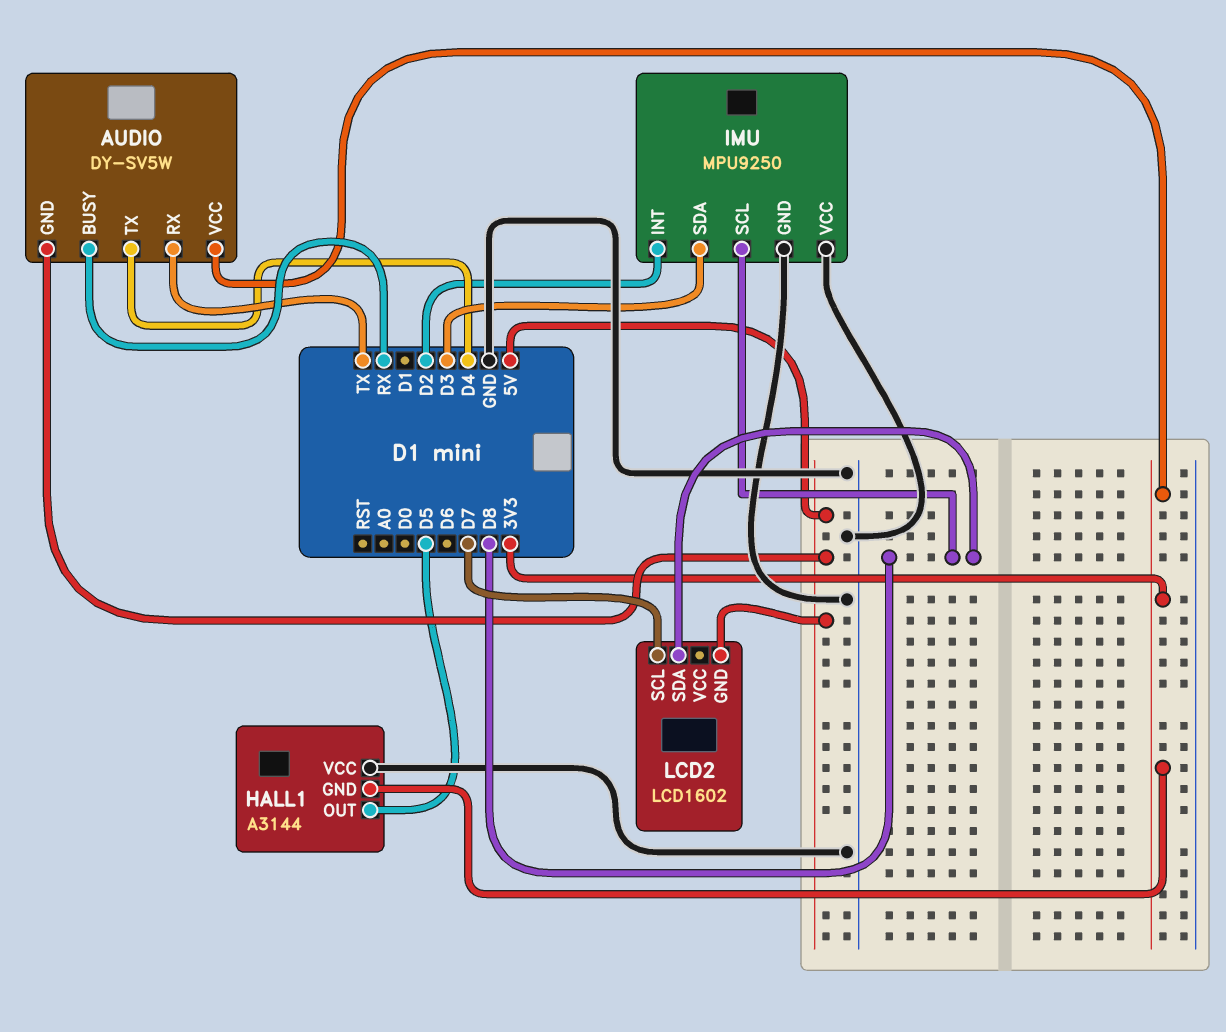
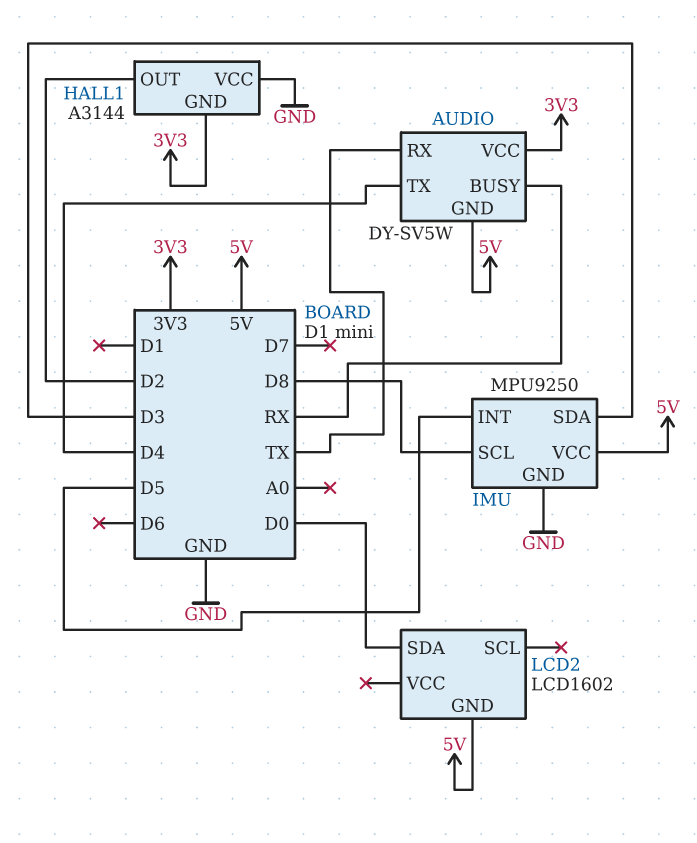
HALL1 pin OUT: D5 -> D2
IMU pin INT: D2 -> D5
IMU pin VCC: GND -> 5V
LCD2 pin SCL: D7 -> none
LCD2 pin SDA: D8 -> D0

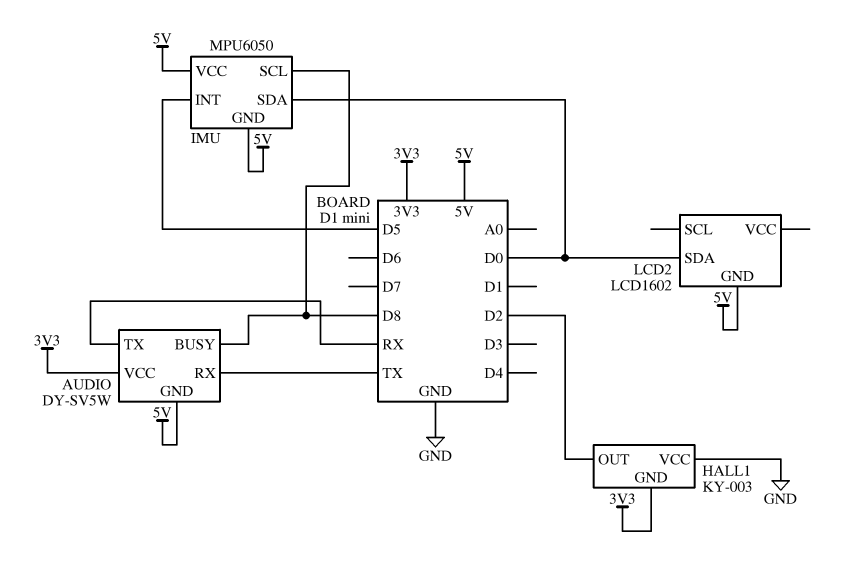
AUDIO pin BUSY: RX -> D8
AUDIO pin TX: D4 -> RX
HALL1: A3144 -> KY-003
IMU: MPU9250 -> MPU6050
IMU pin GND: GND -> 5V
IMU pin SDA: D3 -> D0

